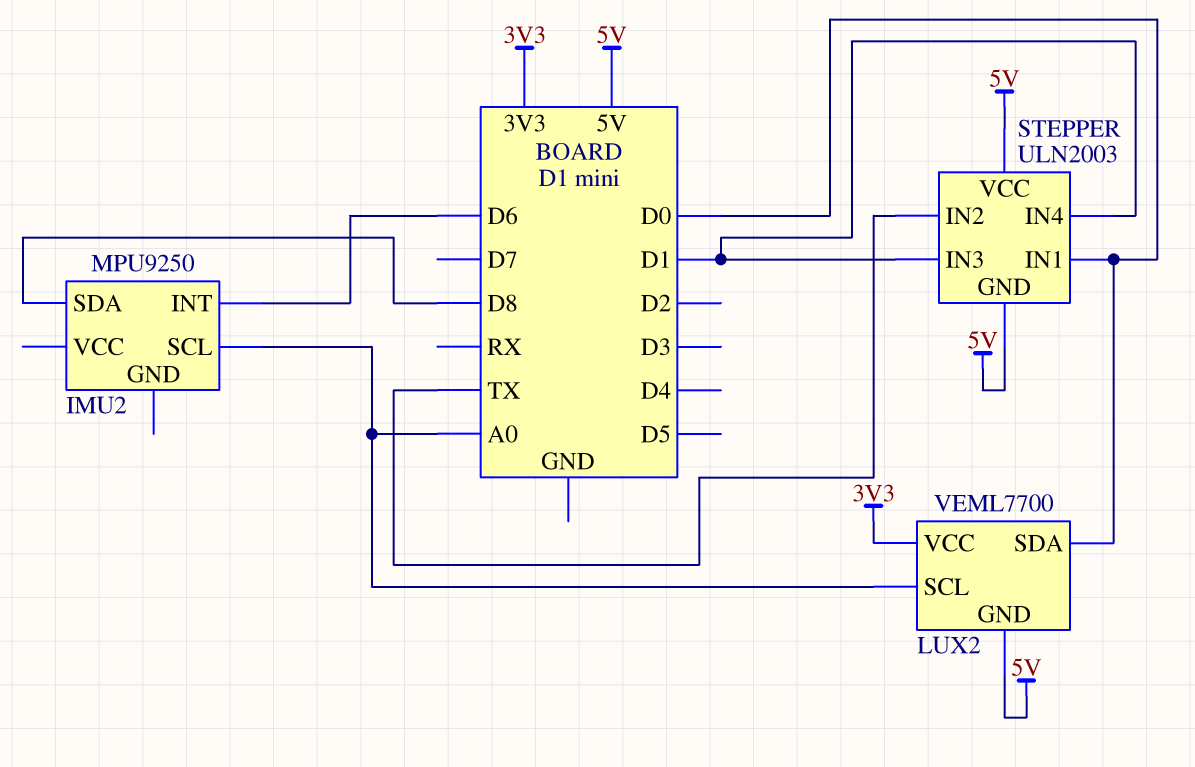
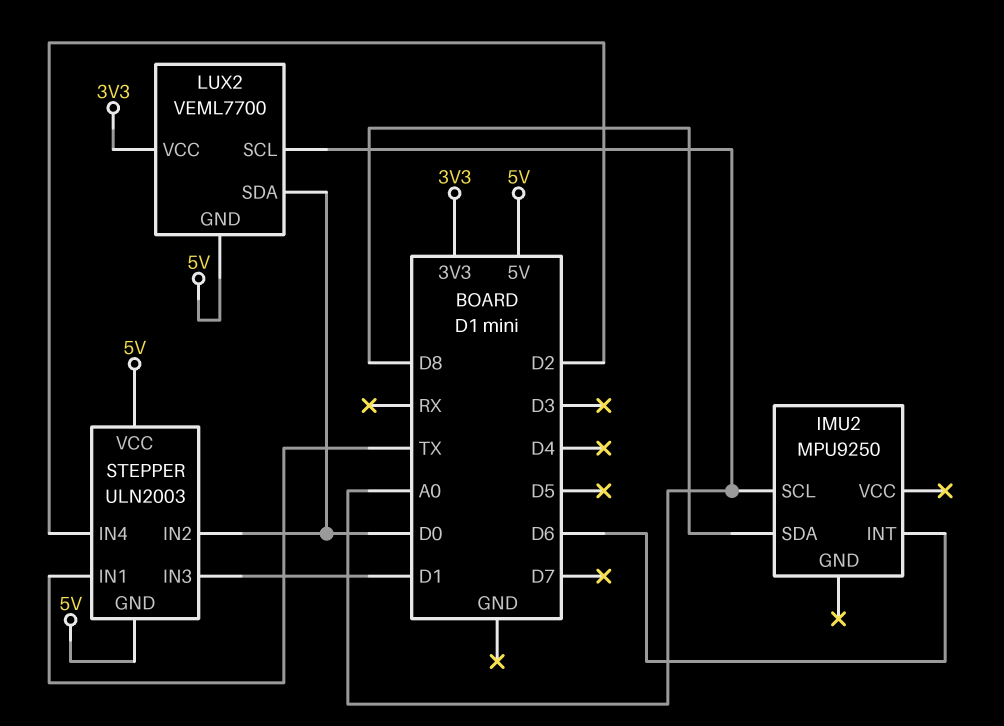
STEPPER pin IN1: D0 -> TX
STEPPER pin IN2: TX -> D0
STEPPER pin IN4: D1 -> D2

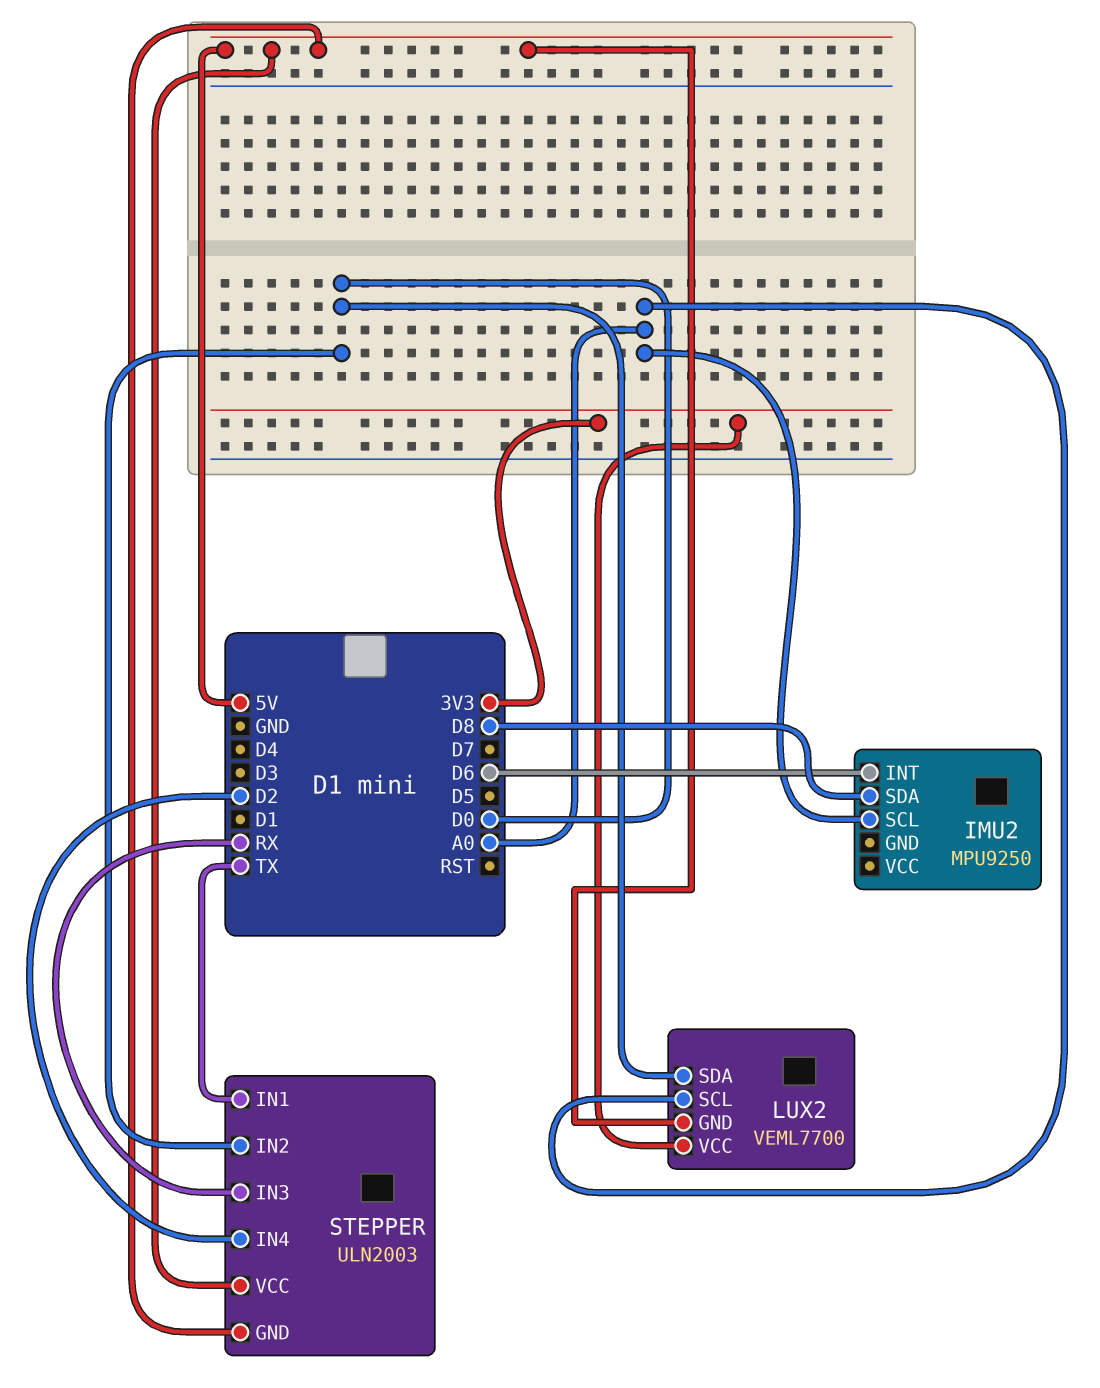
STEPPER pin IN3: D1 -> RX

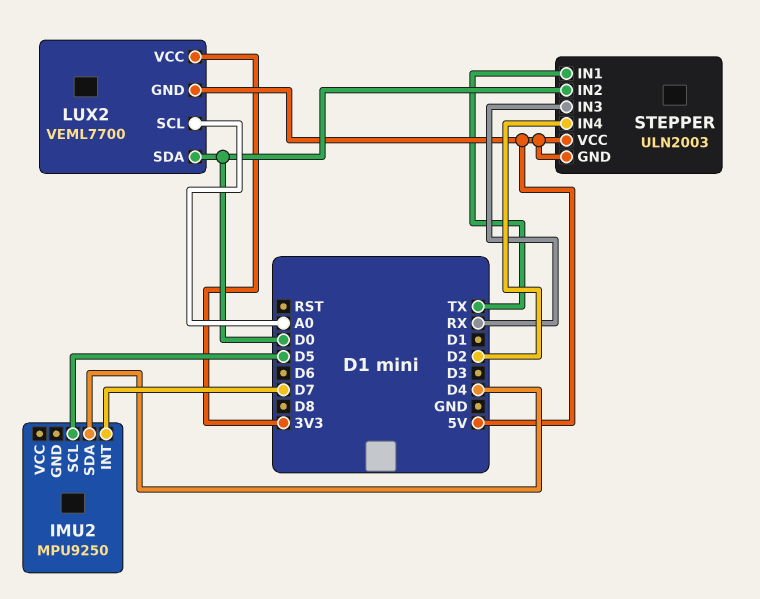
IMU2 pin INT: D6 -> D7
IMU2 pin SCL: A0 -> D5
IMU2 pin SDA: D8 -> D4

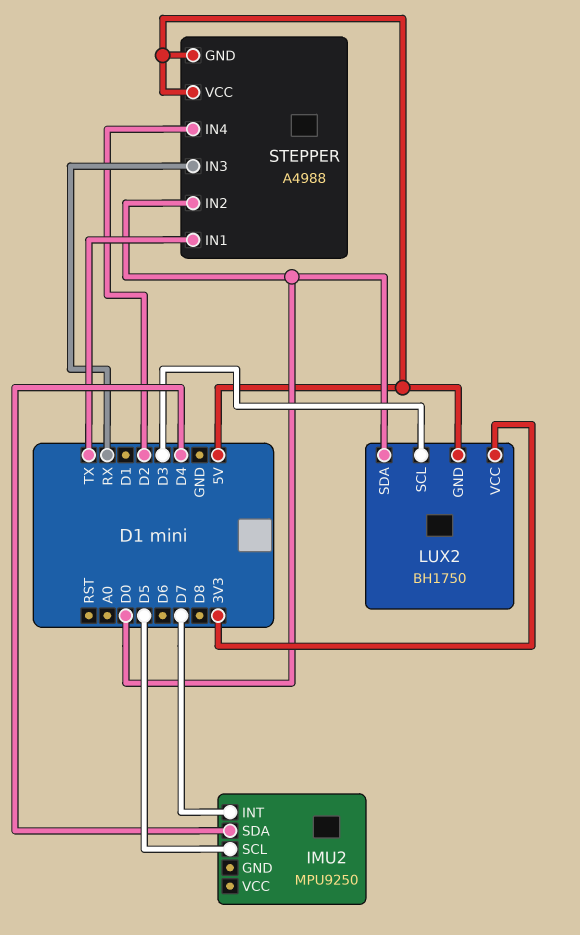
LUX2: VEML7700 -> BH1750
LUX2 pin SCL: A0 -> D3
STEPPER: ULN2003 -> A4988

